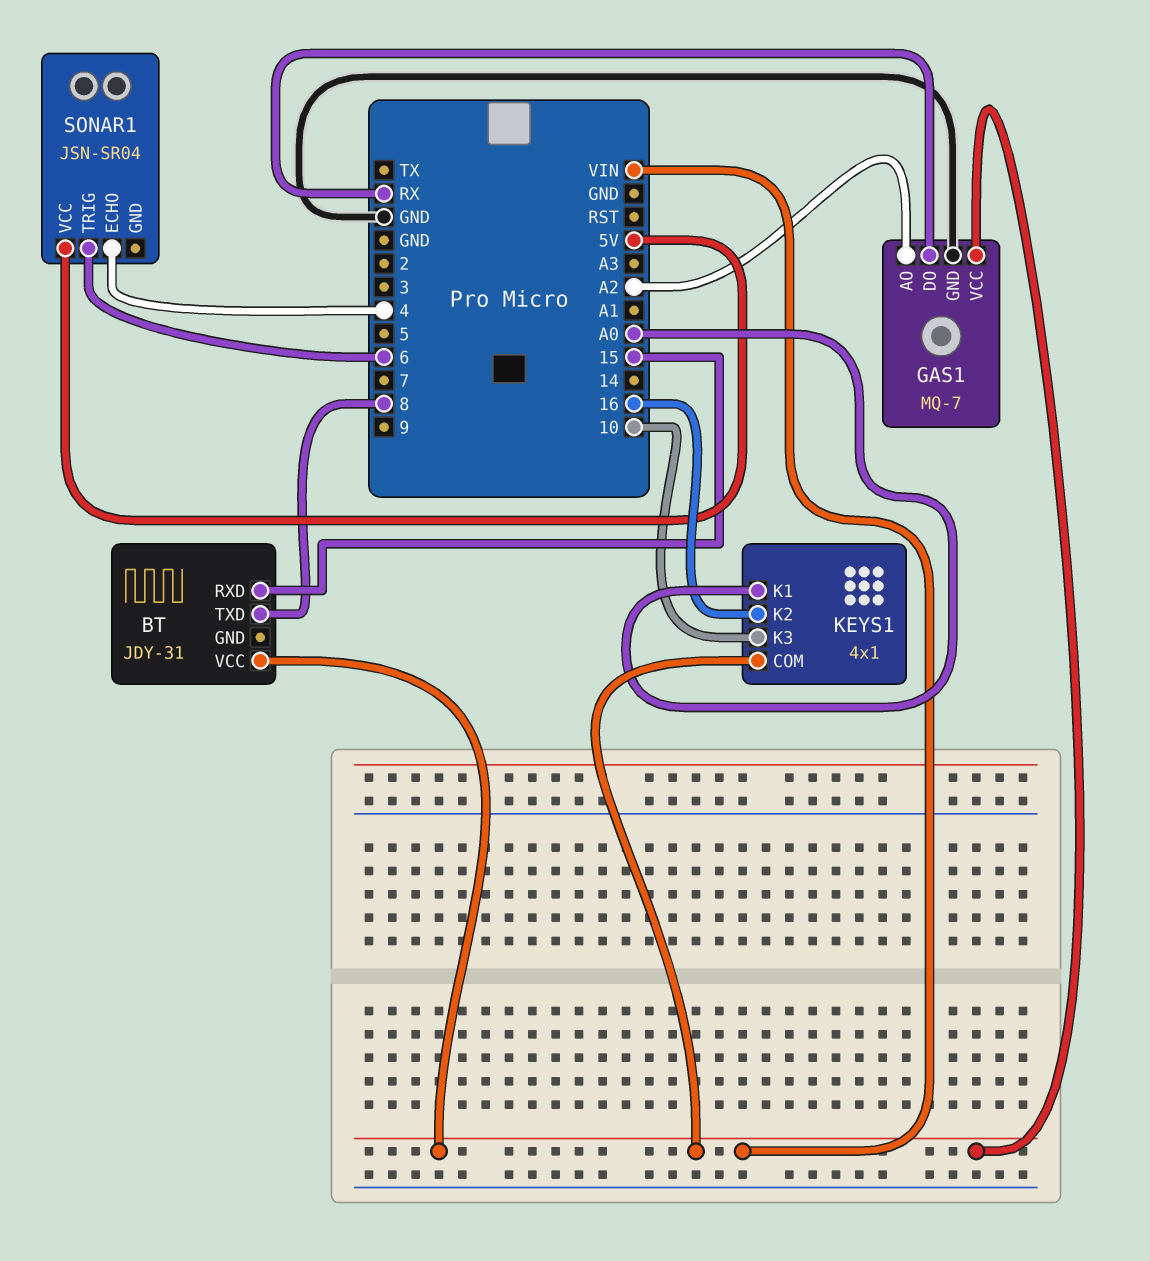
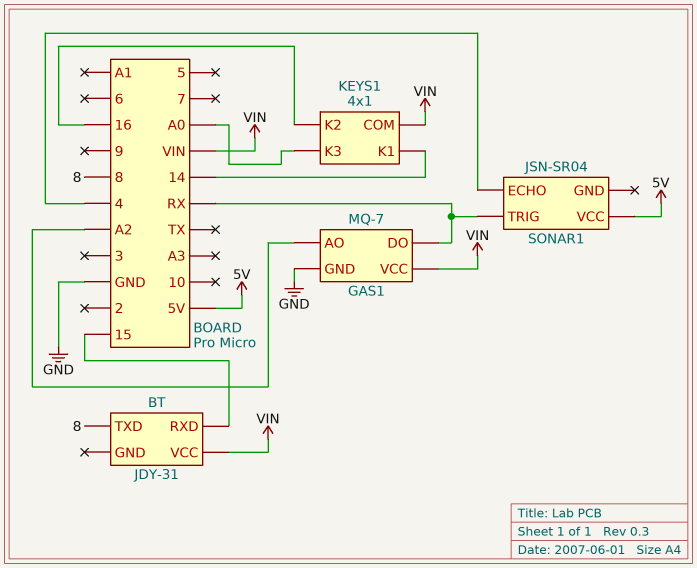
KEYS1 pin K1: A0 -> 14
KEYS1 pin K3: 10 -> A0
SONAR1 pin TRIG: 6 -> RX

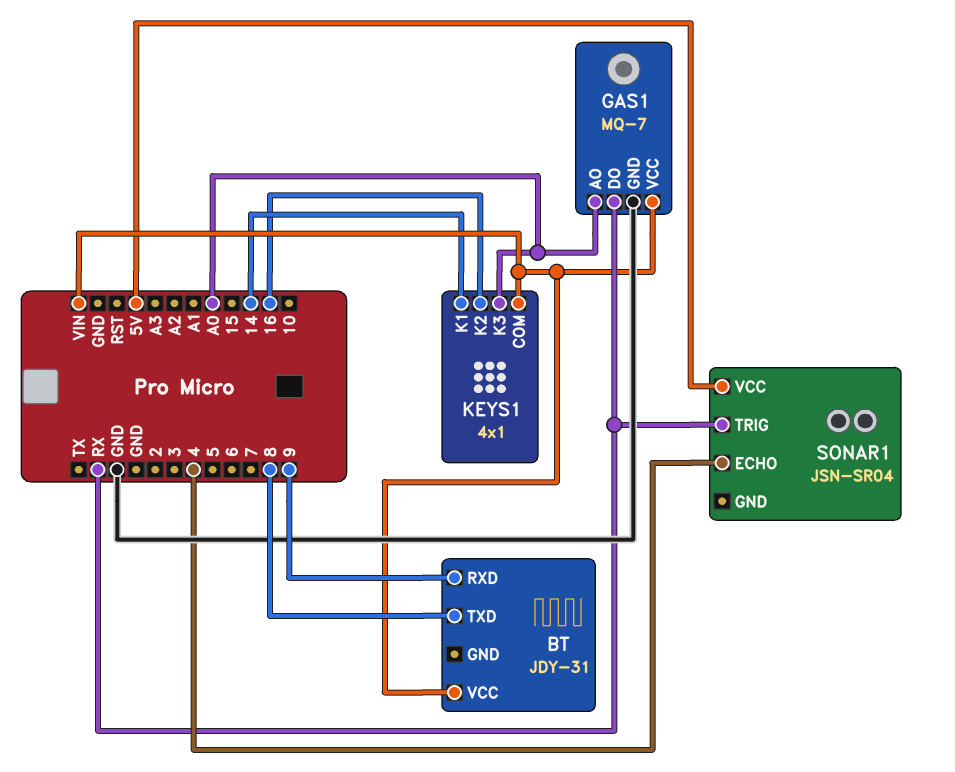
BT pin RXD: 15 -> 9
GAS1 pin AO: A2 -> A0

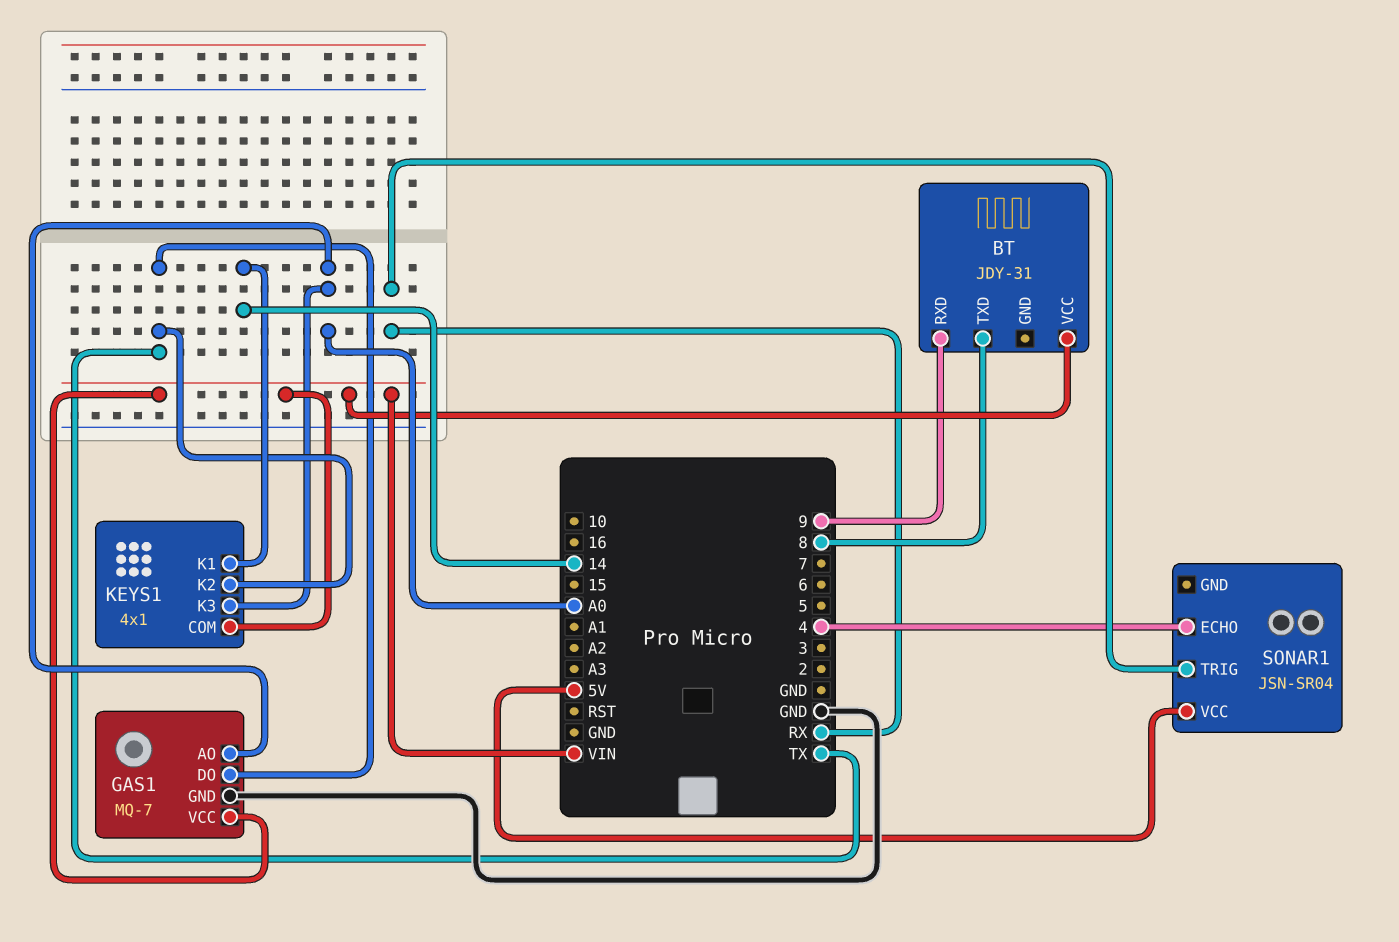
GAS1 pin DO: RX -> TX
KEYS1 pin K2: 16 -> TX

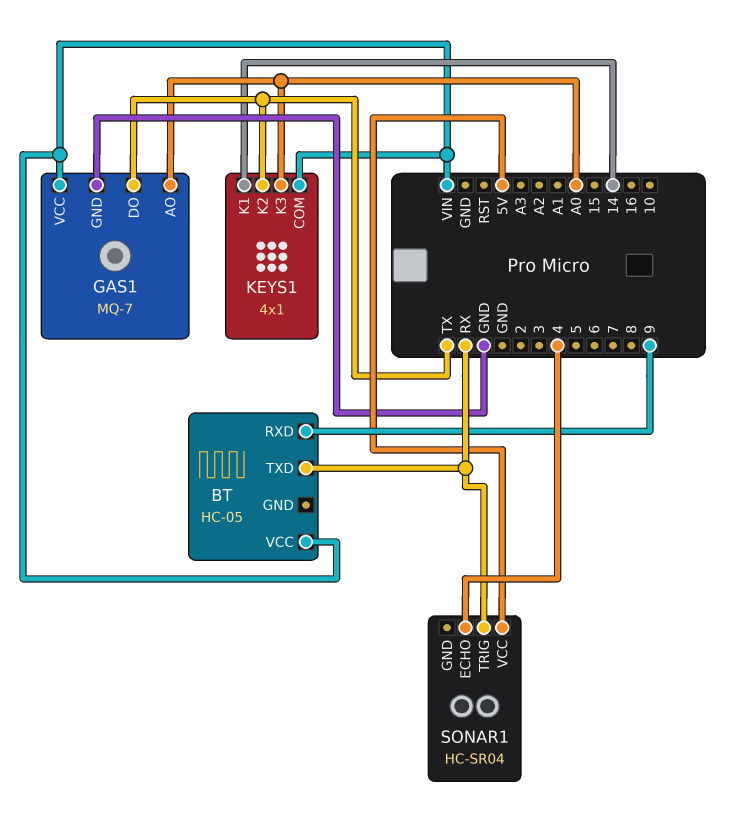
BT: JDY-31 -> HC-05
BT pin TXD: 8 -> RX
SONAR1: JSN-SR04 -> HC-SR04

